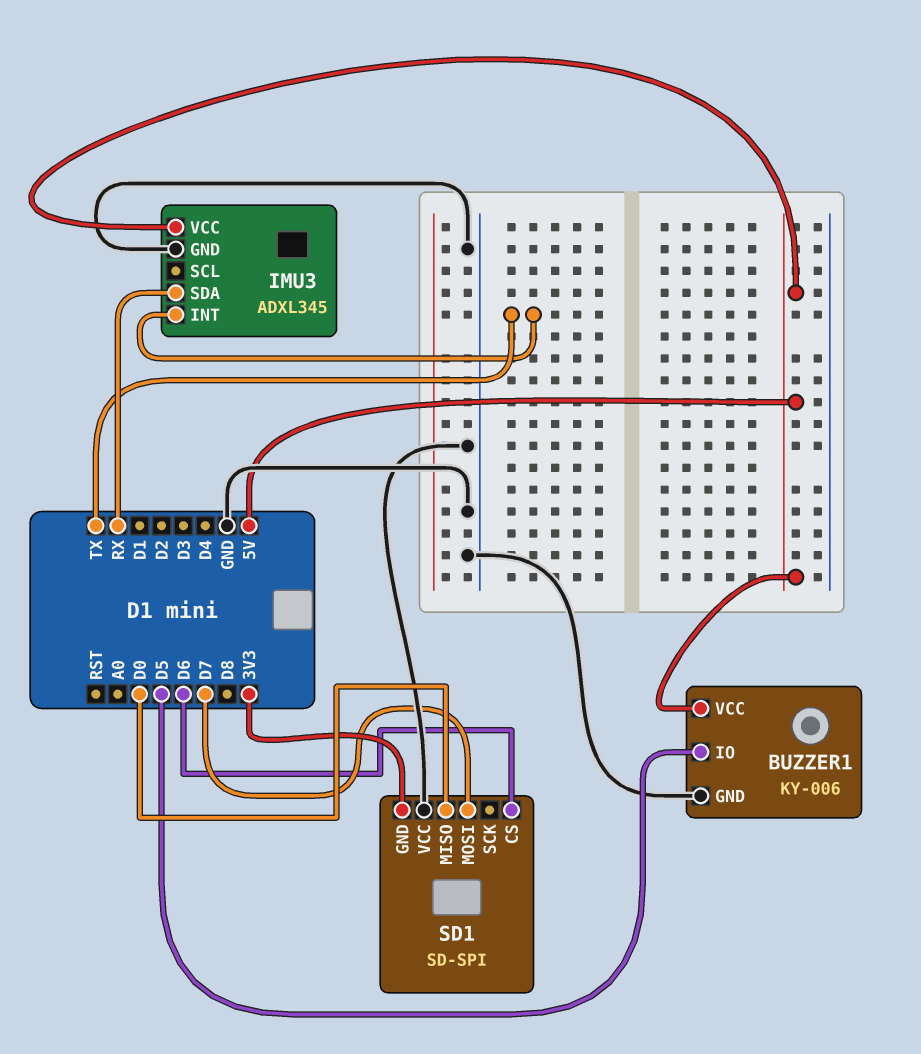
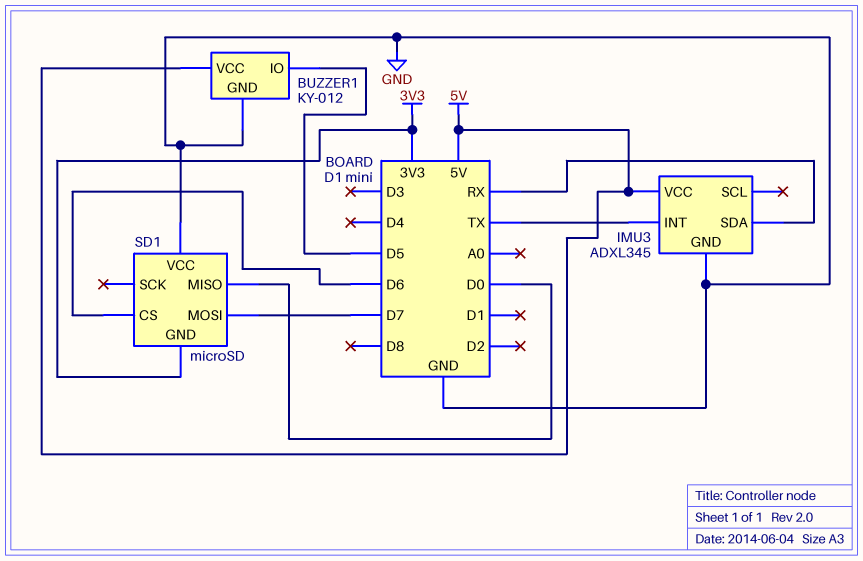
BUZZER1: KY-006 -> KY-012
SD1: SD-SPI -> microSD

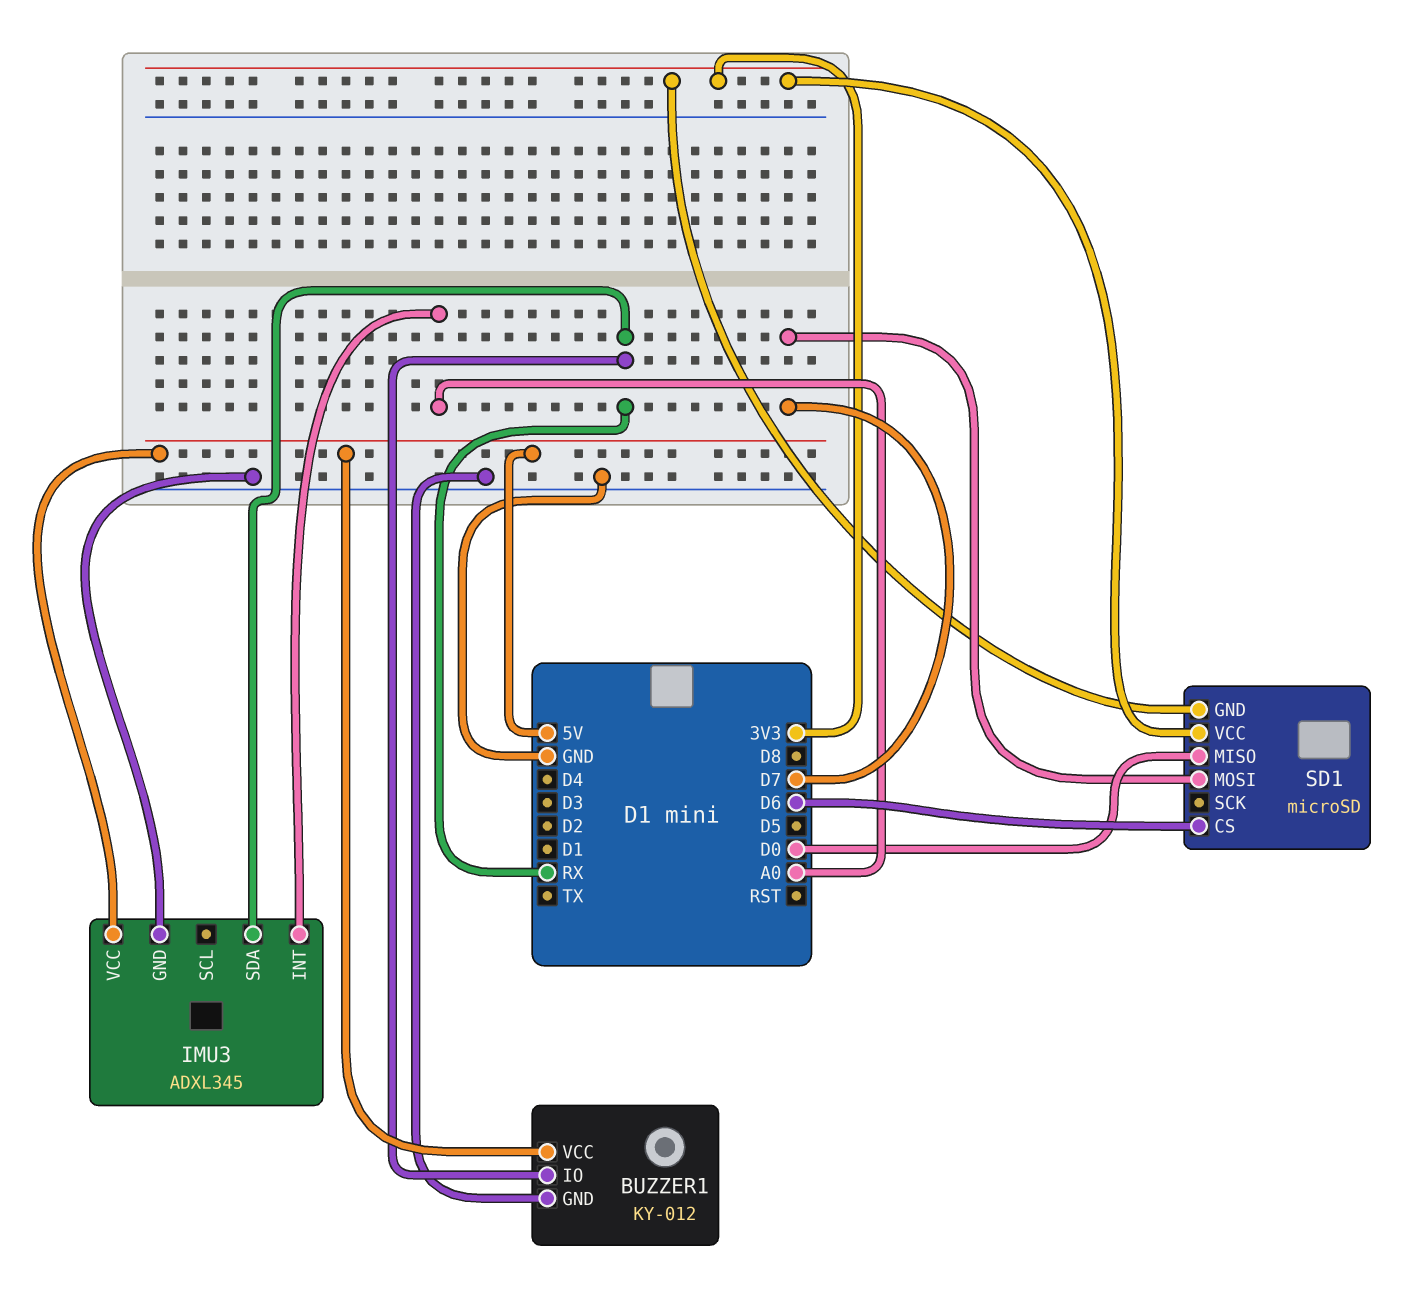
BUZZER1 pin IO: D5 -> RX
IMU3 pin INT: TX -> A0
SD1 pin VCC: GND -> 3V3

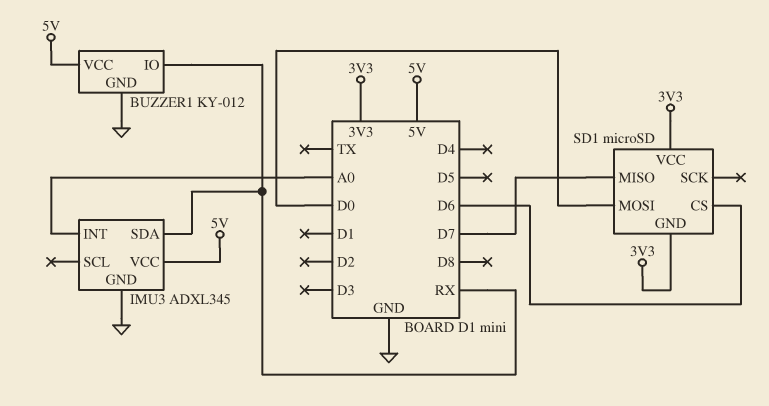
SD1 pin MISO: D0 -> D7
SD1 pin MOSI: D7 -> D0

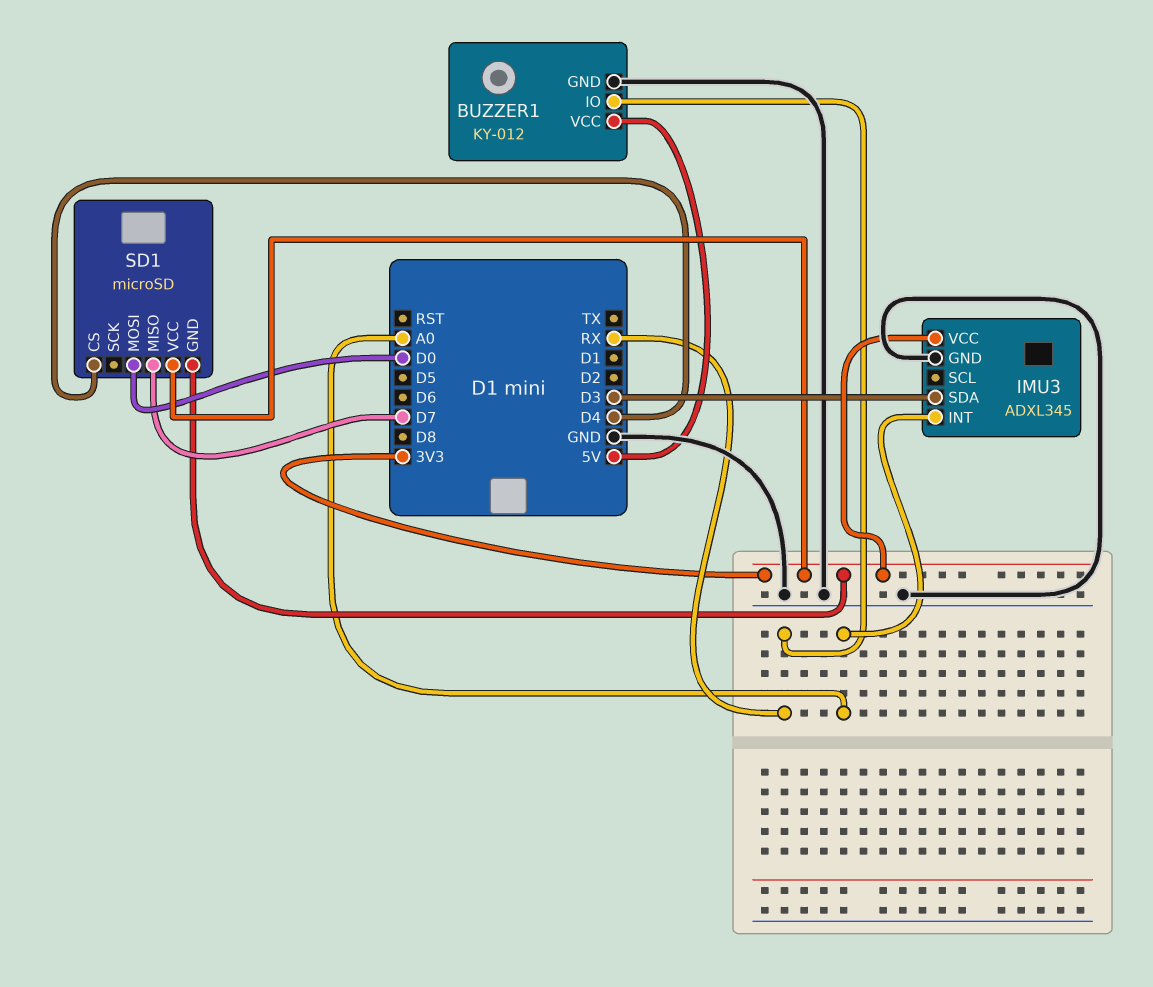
IMU3 pin SDA: RX -> D3
IMU3 pin VCC: 5V -> 3V3
SD1 pin CS: D6 -> D4

